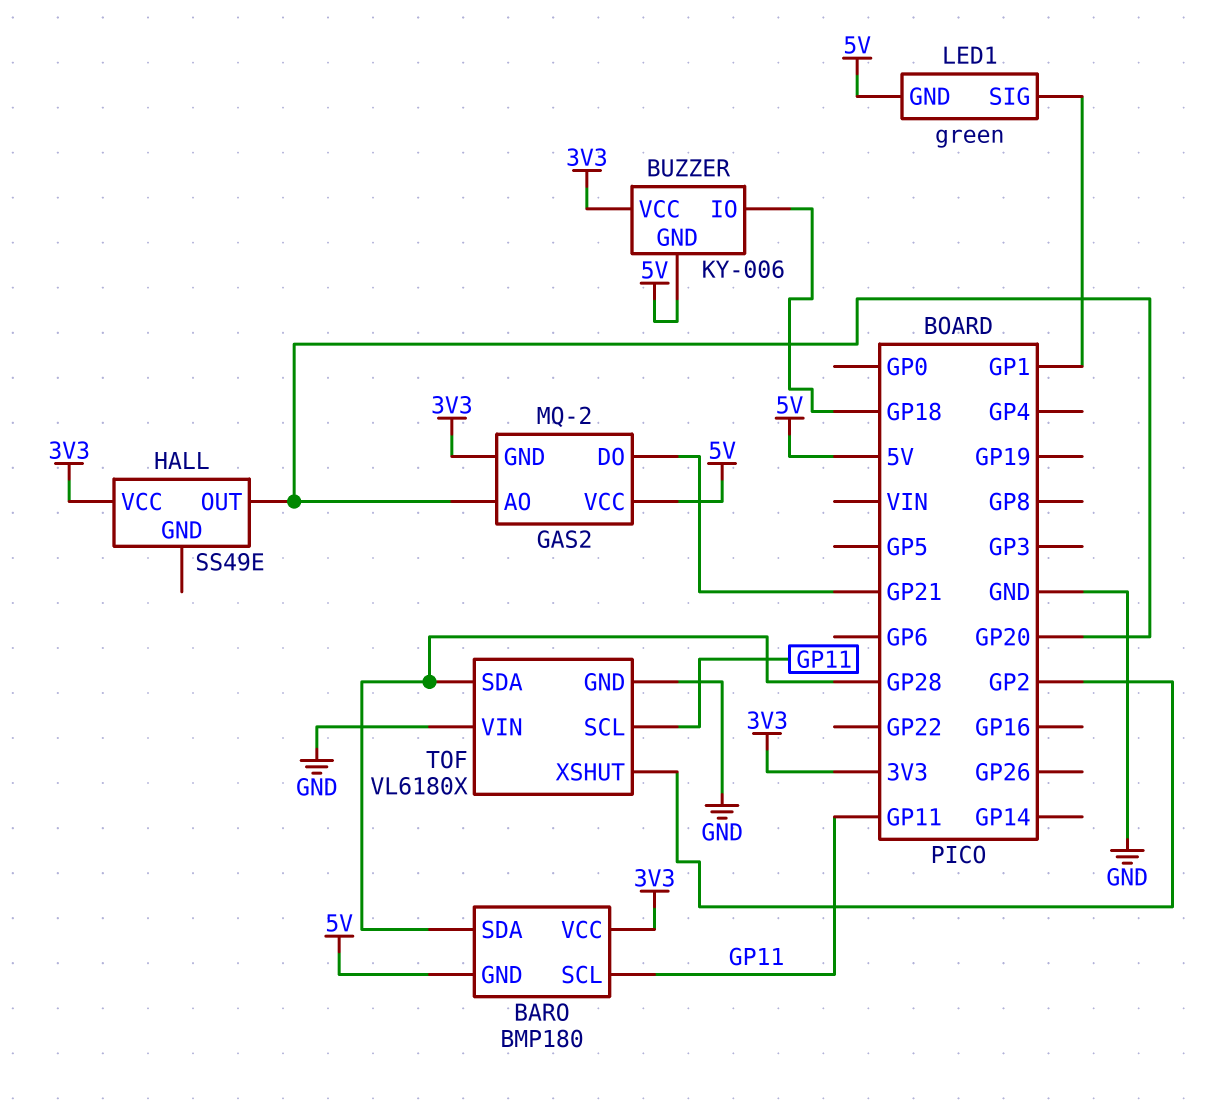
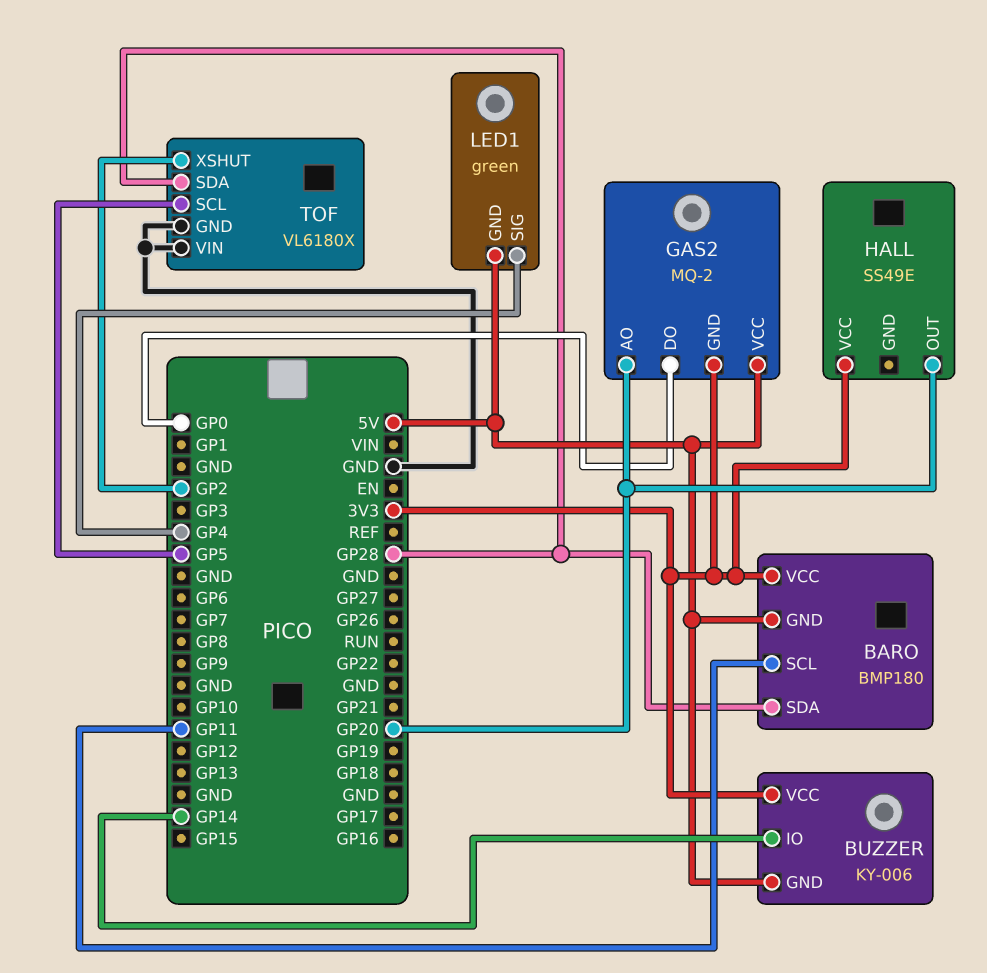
BUZZER pin IO: GP18 -> GP14
GAS2 pin DO: GP21 -> GP0
LED1 pin SIG: GP1 -> GP4
TOF pin SCL: GP11 -> GP5

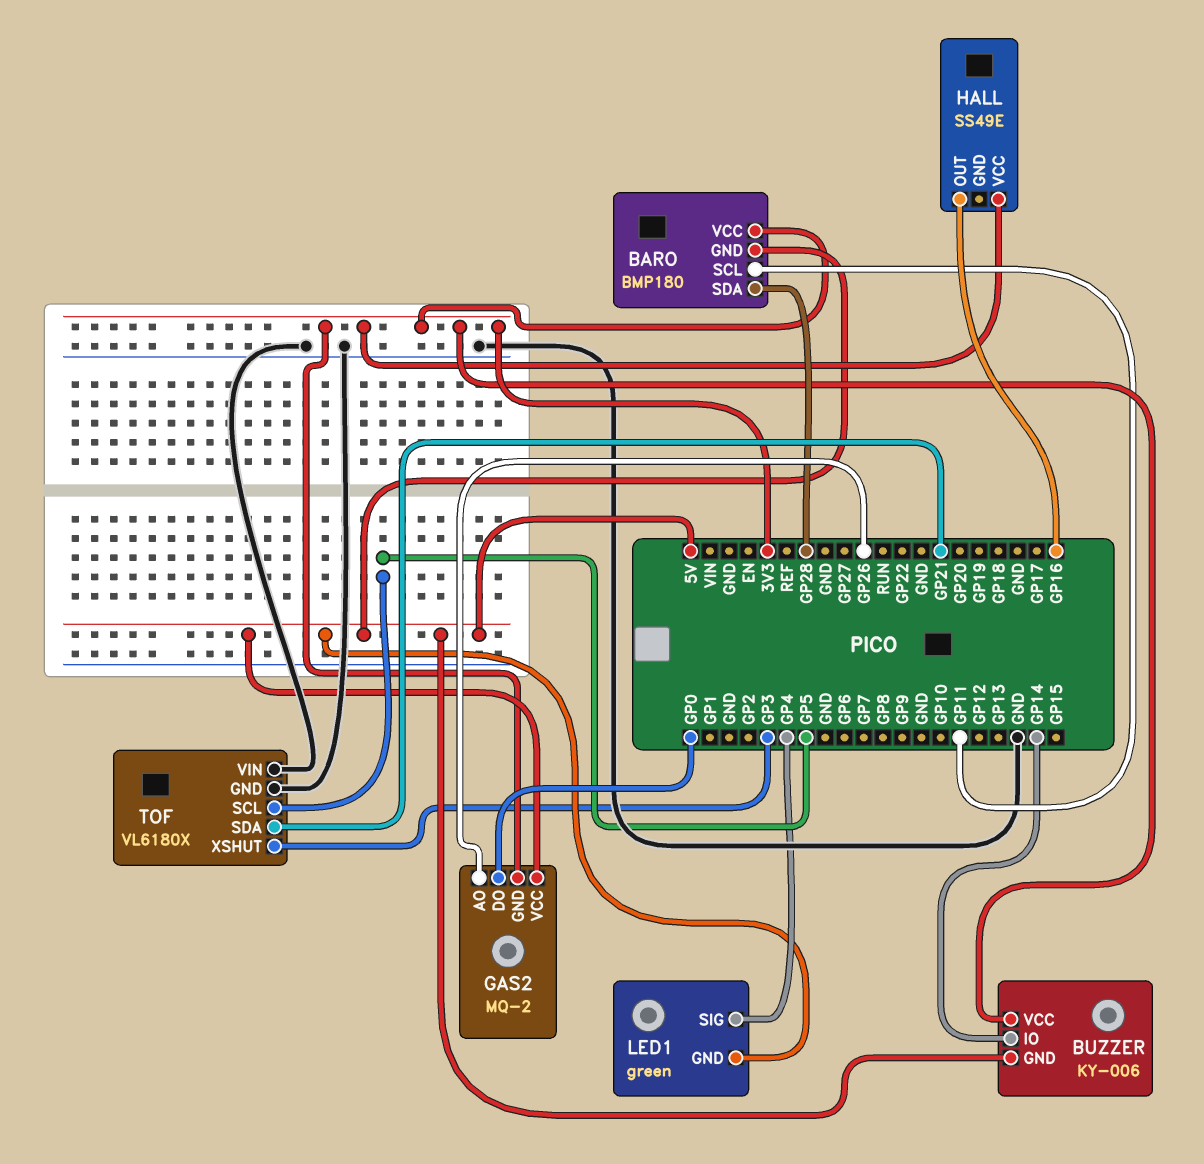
GAS2 pin AO: GP20 -> GP26
HALL pin OUT: GP20 -> GP16
TOF pin SDA: GP28 -> GP21
TOF pin XSHUT: GP2 -> GP3

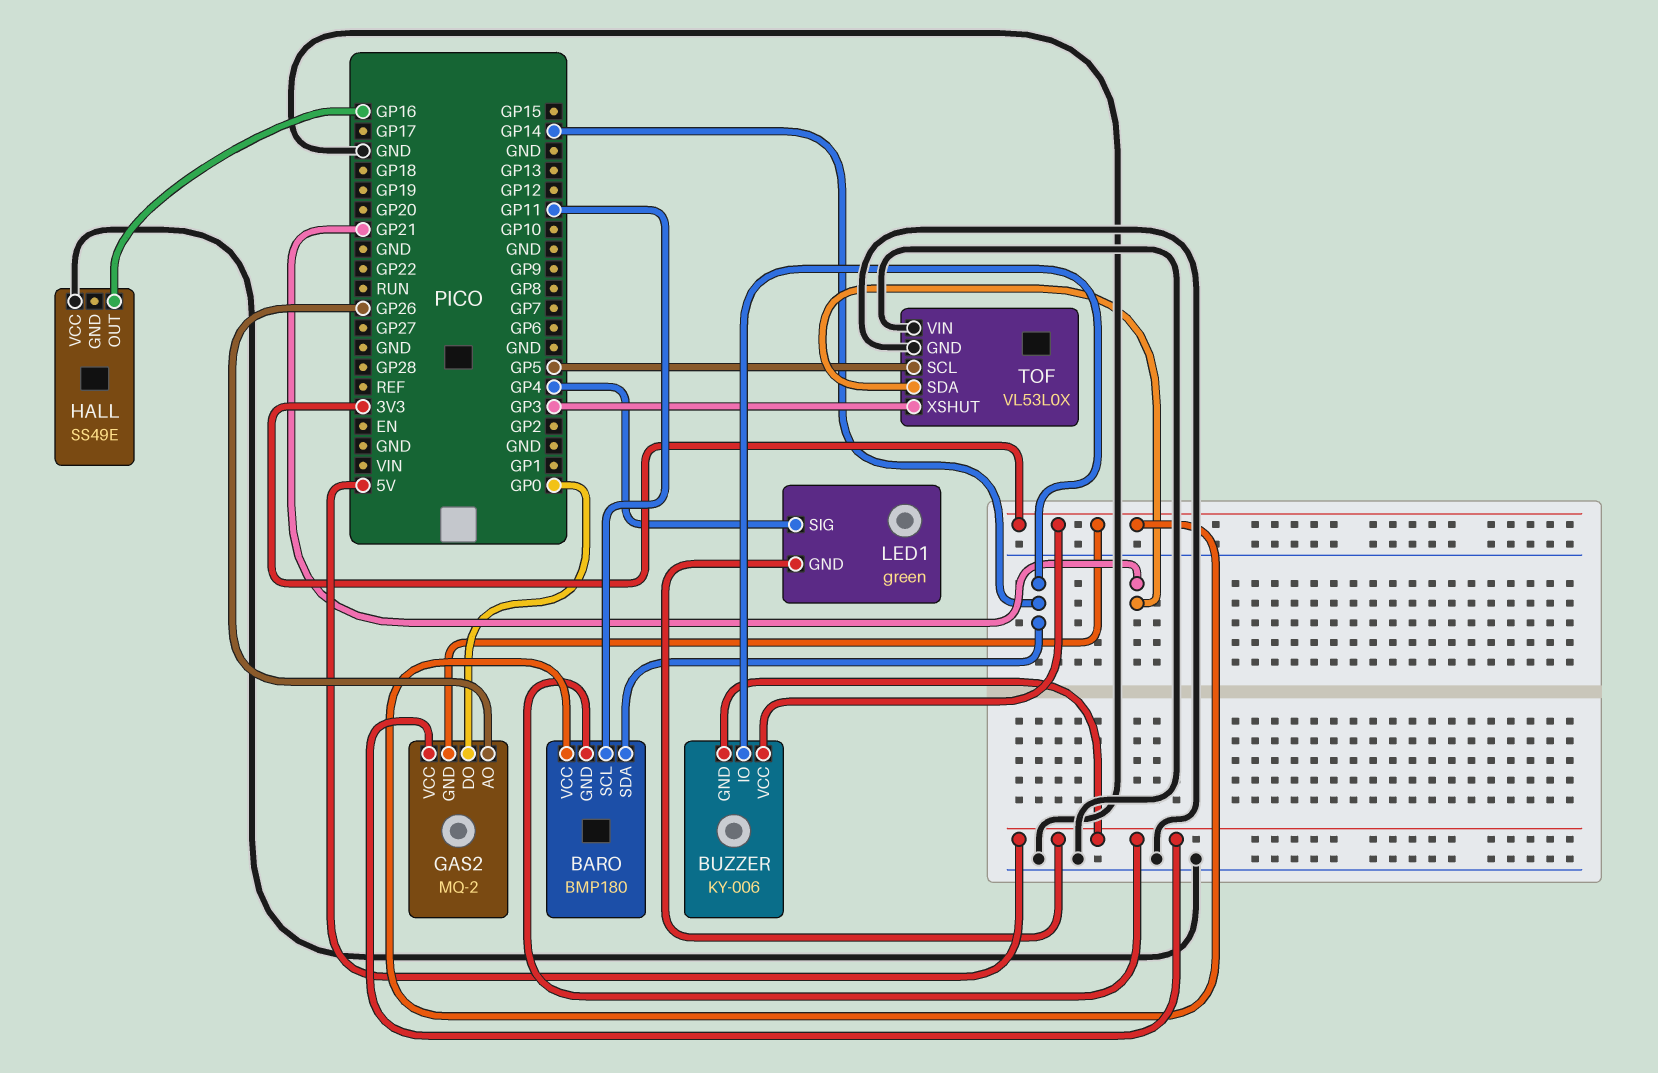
BARO pin SDA: GP28 -> GP14
HALL pin VCC: 3V3 -> GND
TOF: VL6180X -> VL53L0X

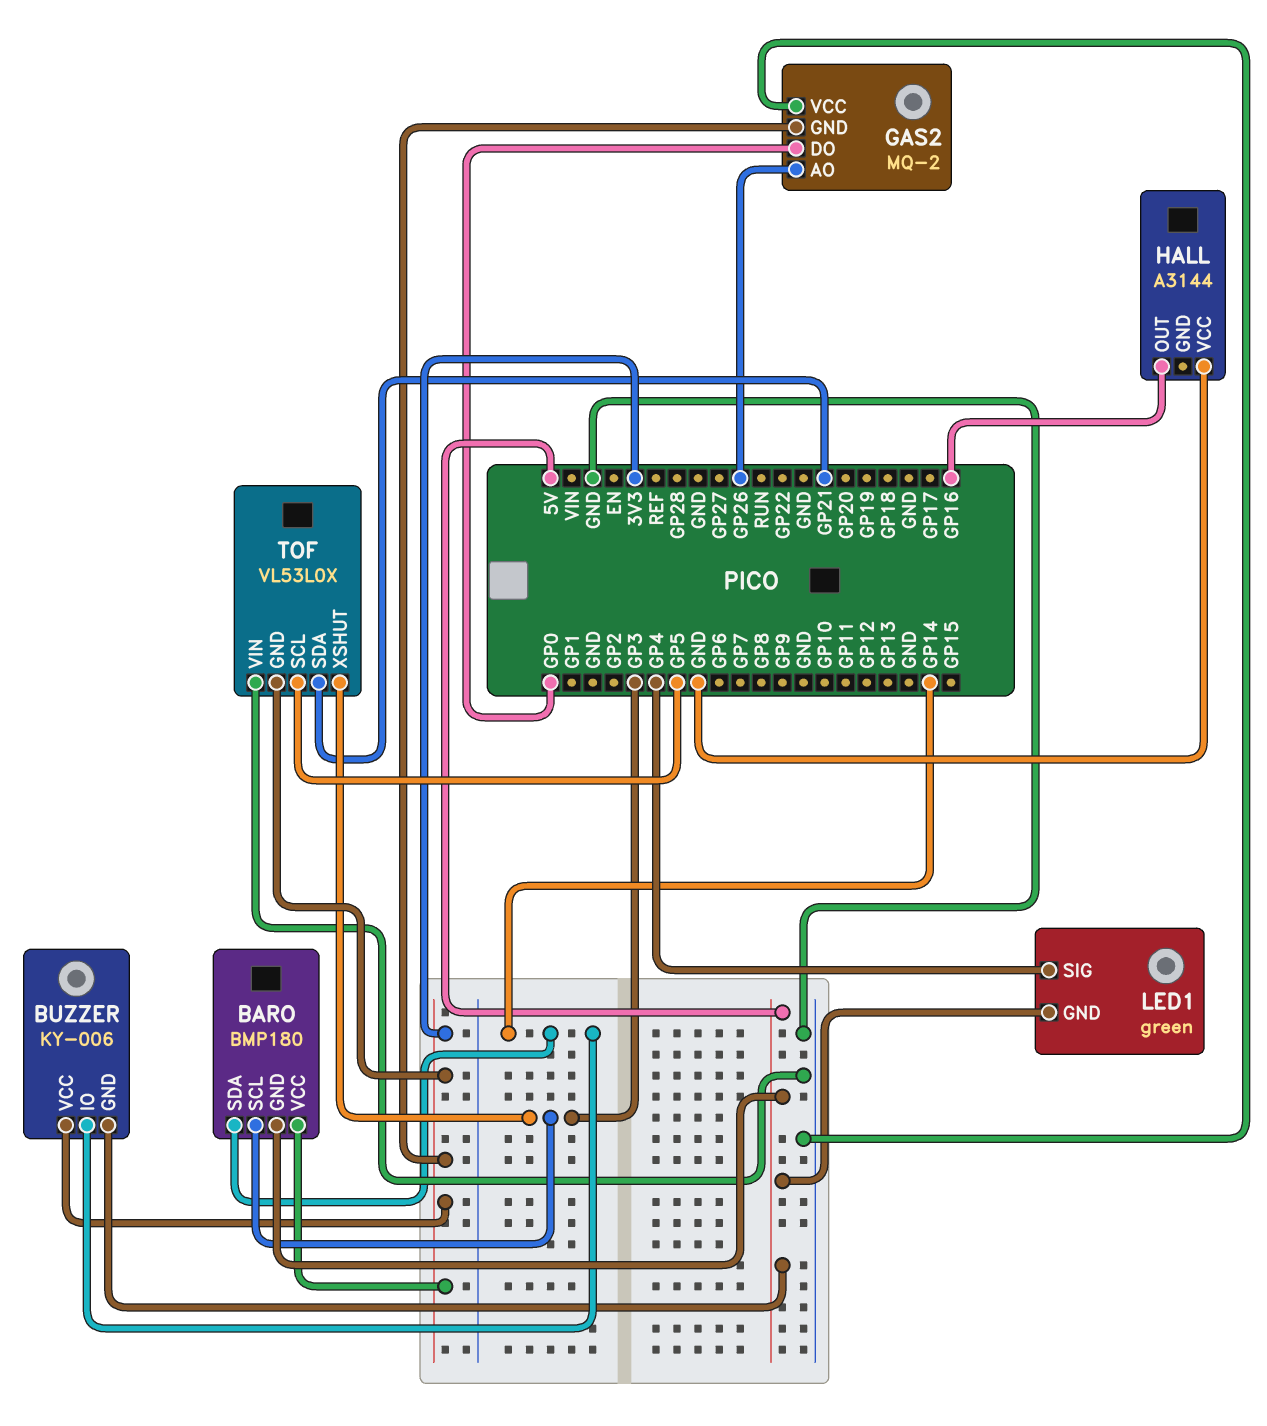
BARO pin SCL: GP11 -> GP3
GAS2 pin VCC: 5V -> GND
HALL: SS49E -> A3144
TOF pin GND: GND -> 3V3

